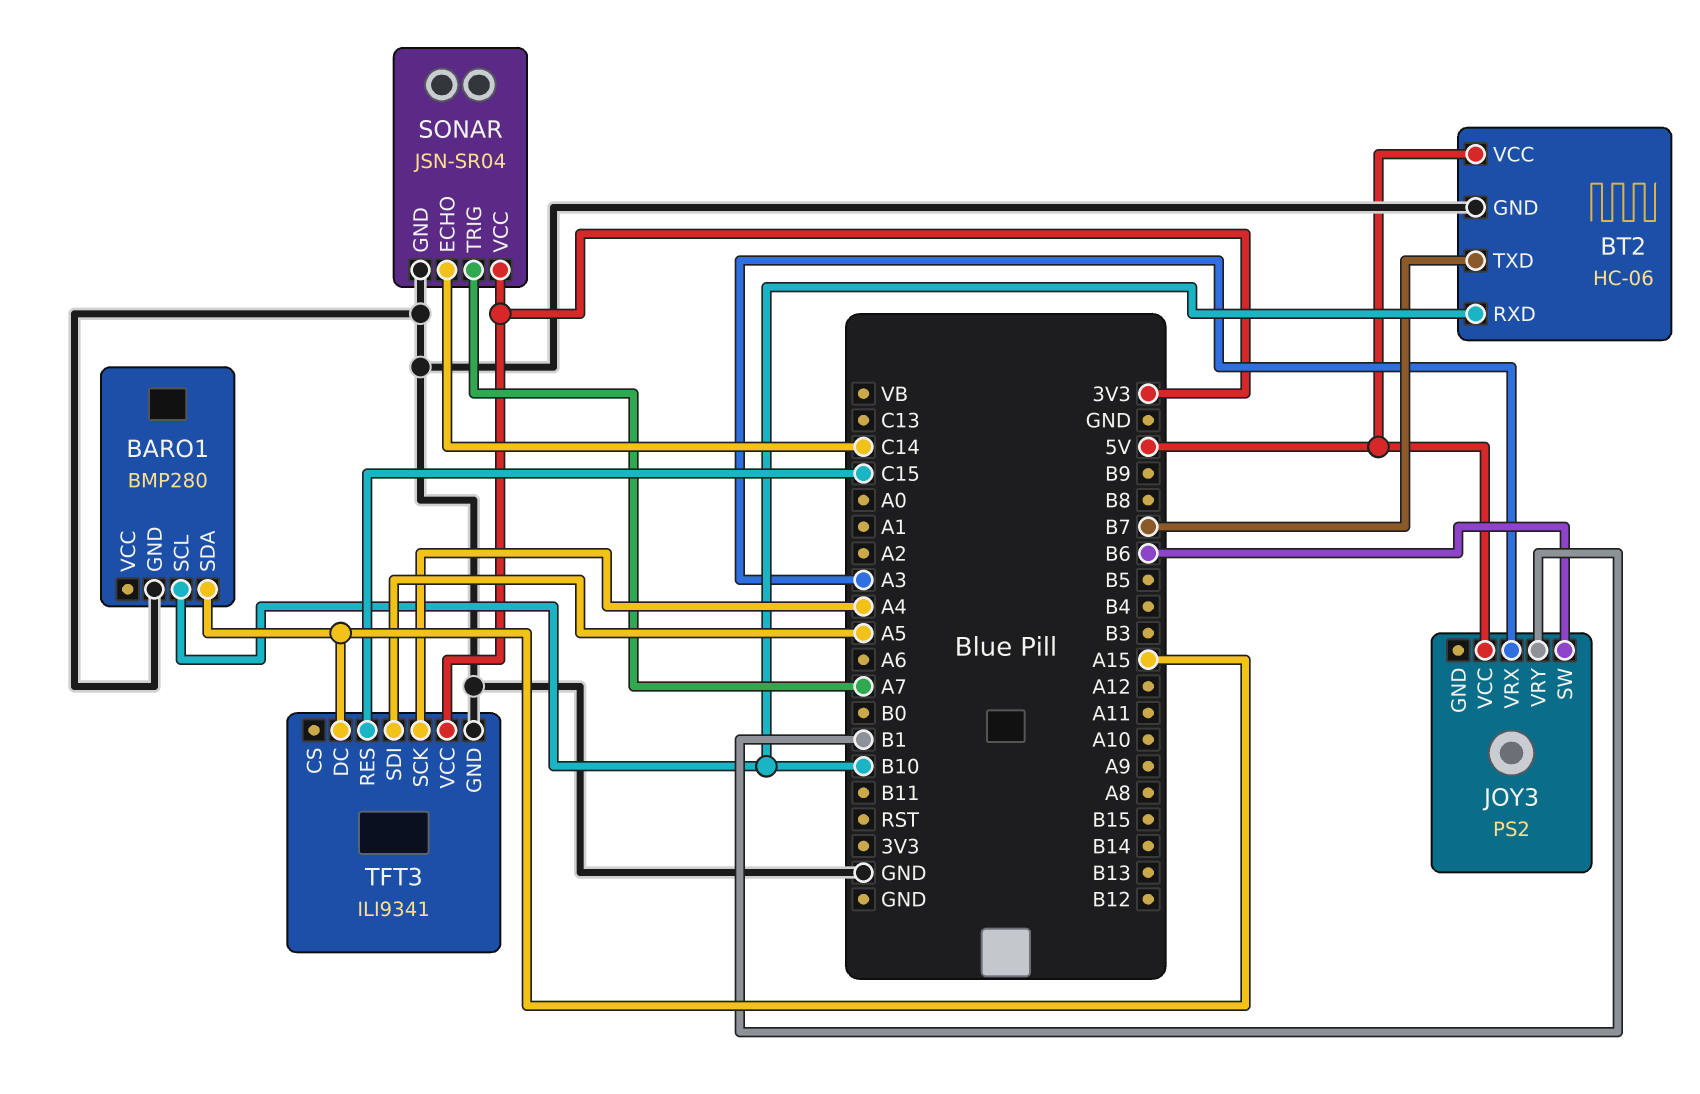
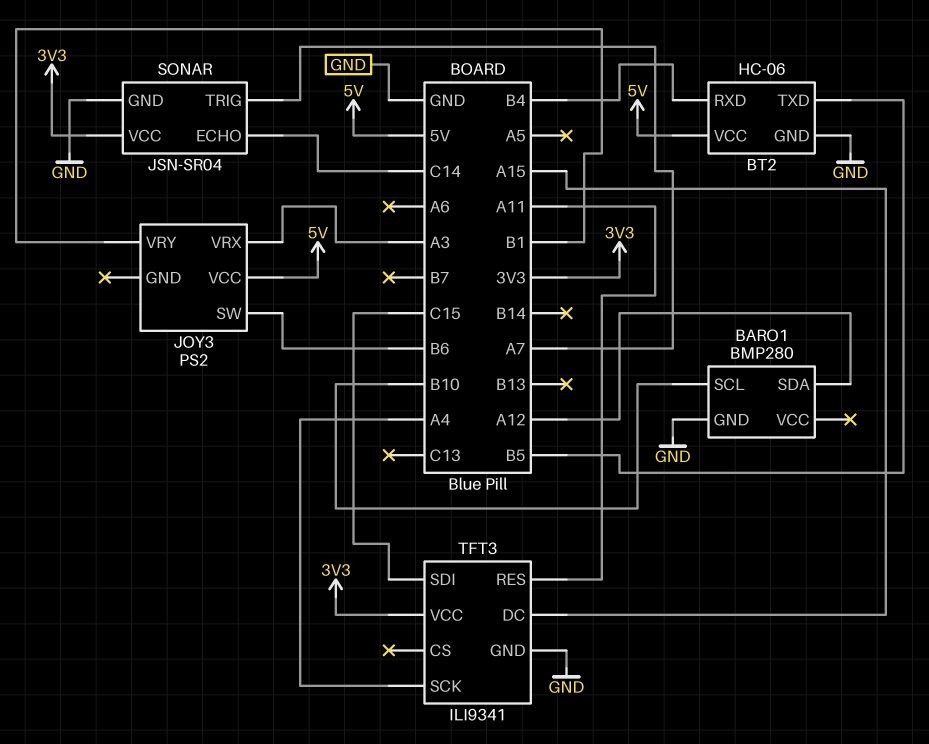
BARO1 pin SDA: A15 -> A12
BT2 pin RXD: B10 -> B4
BT2 pin TXD: B7 -> B5
TFT3 pin RES: C15 -> A11
TFT3 pin SDI: A5 -> C15

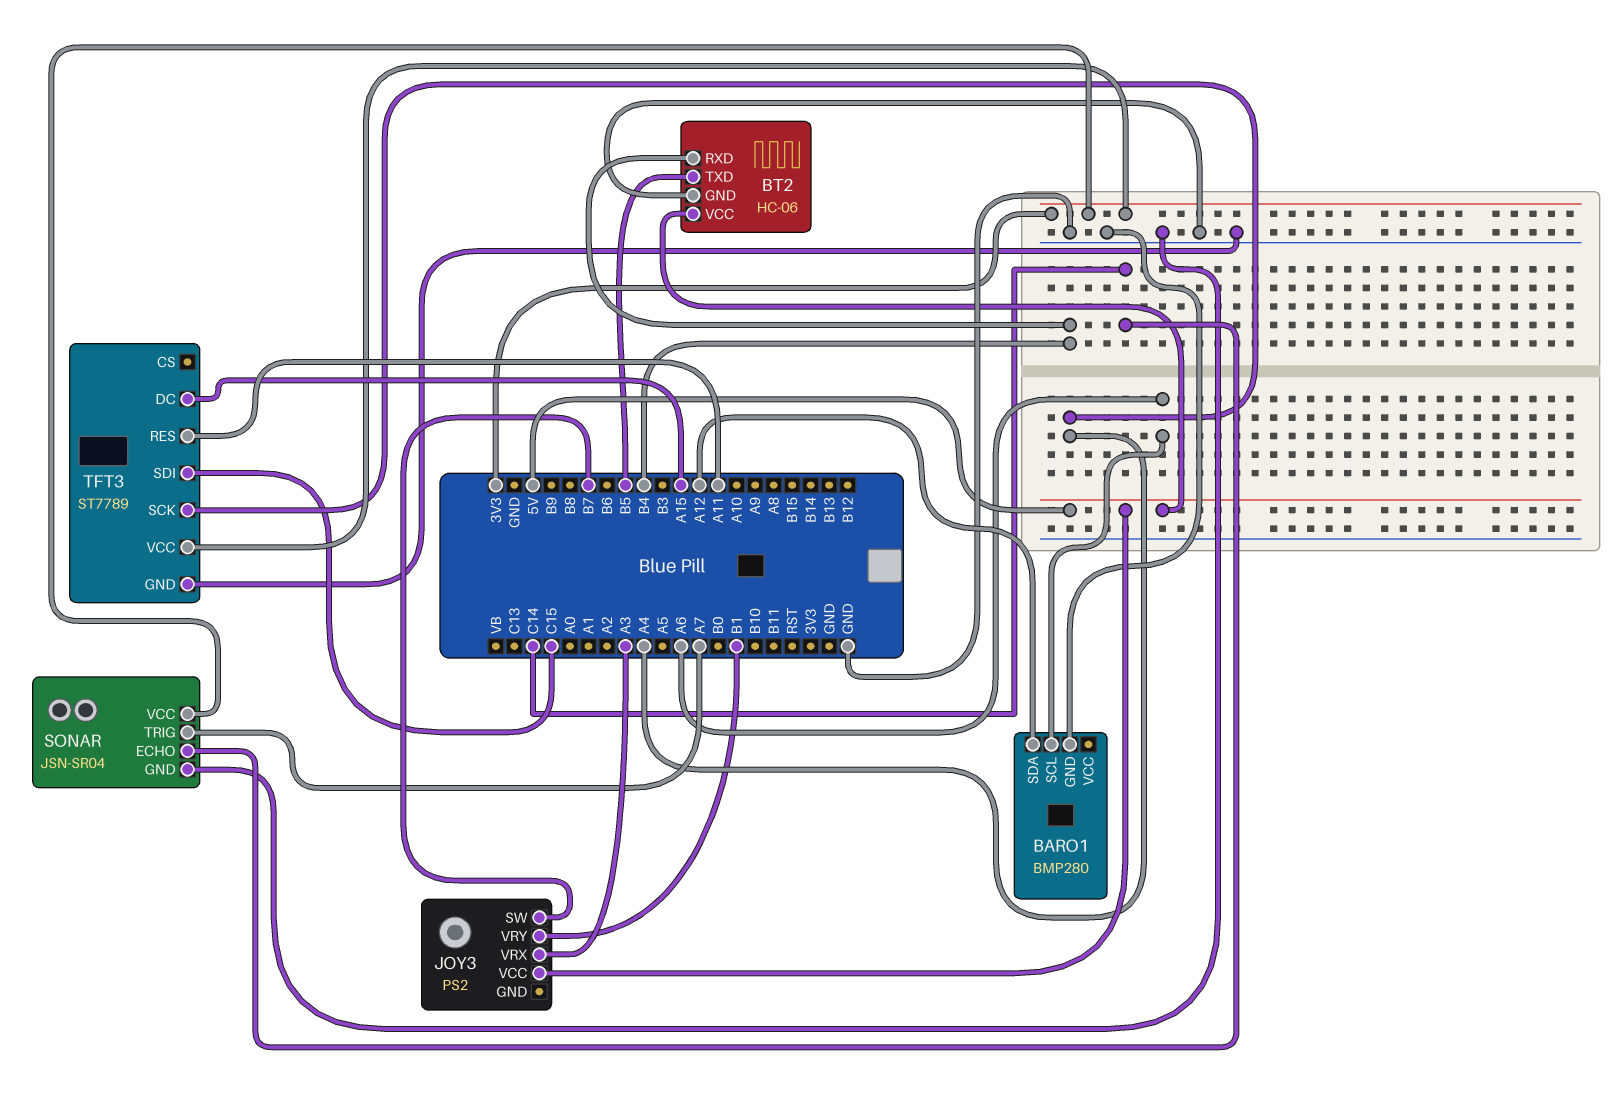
BARO1 pin SCL: B10 -> A6
JOY3 pin SW: B6 -> B7
TFT3: ILI9341 -> ST7789

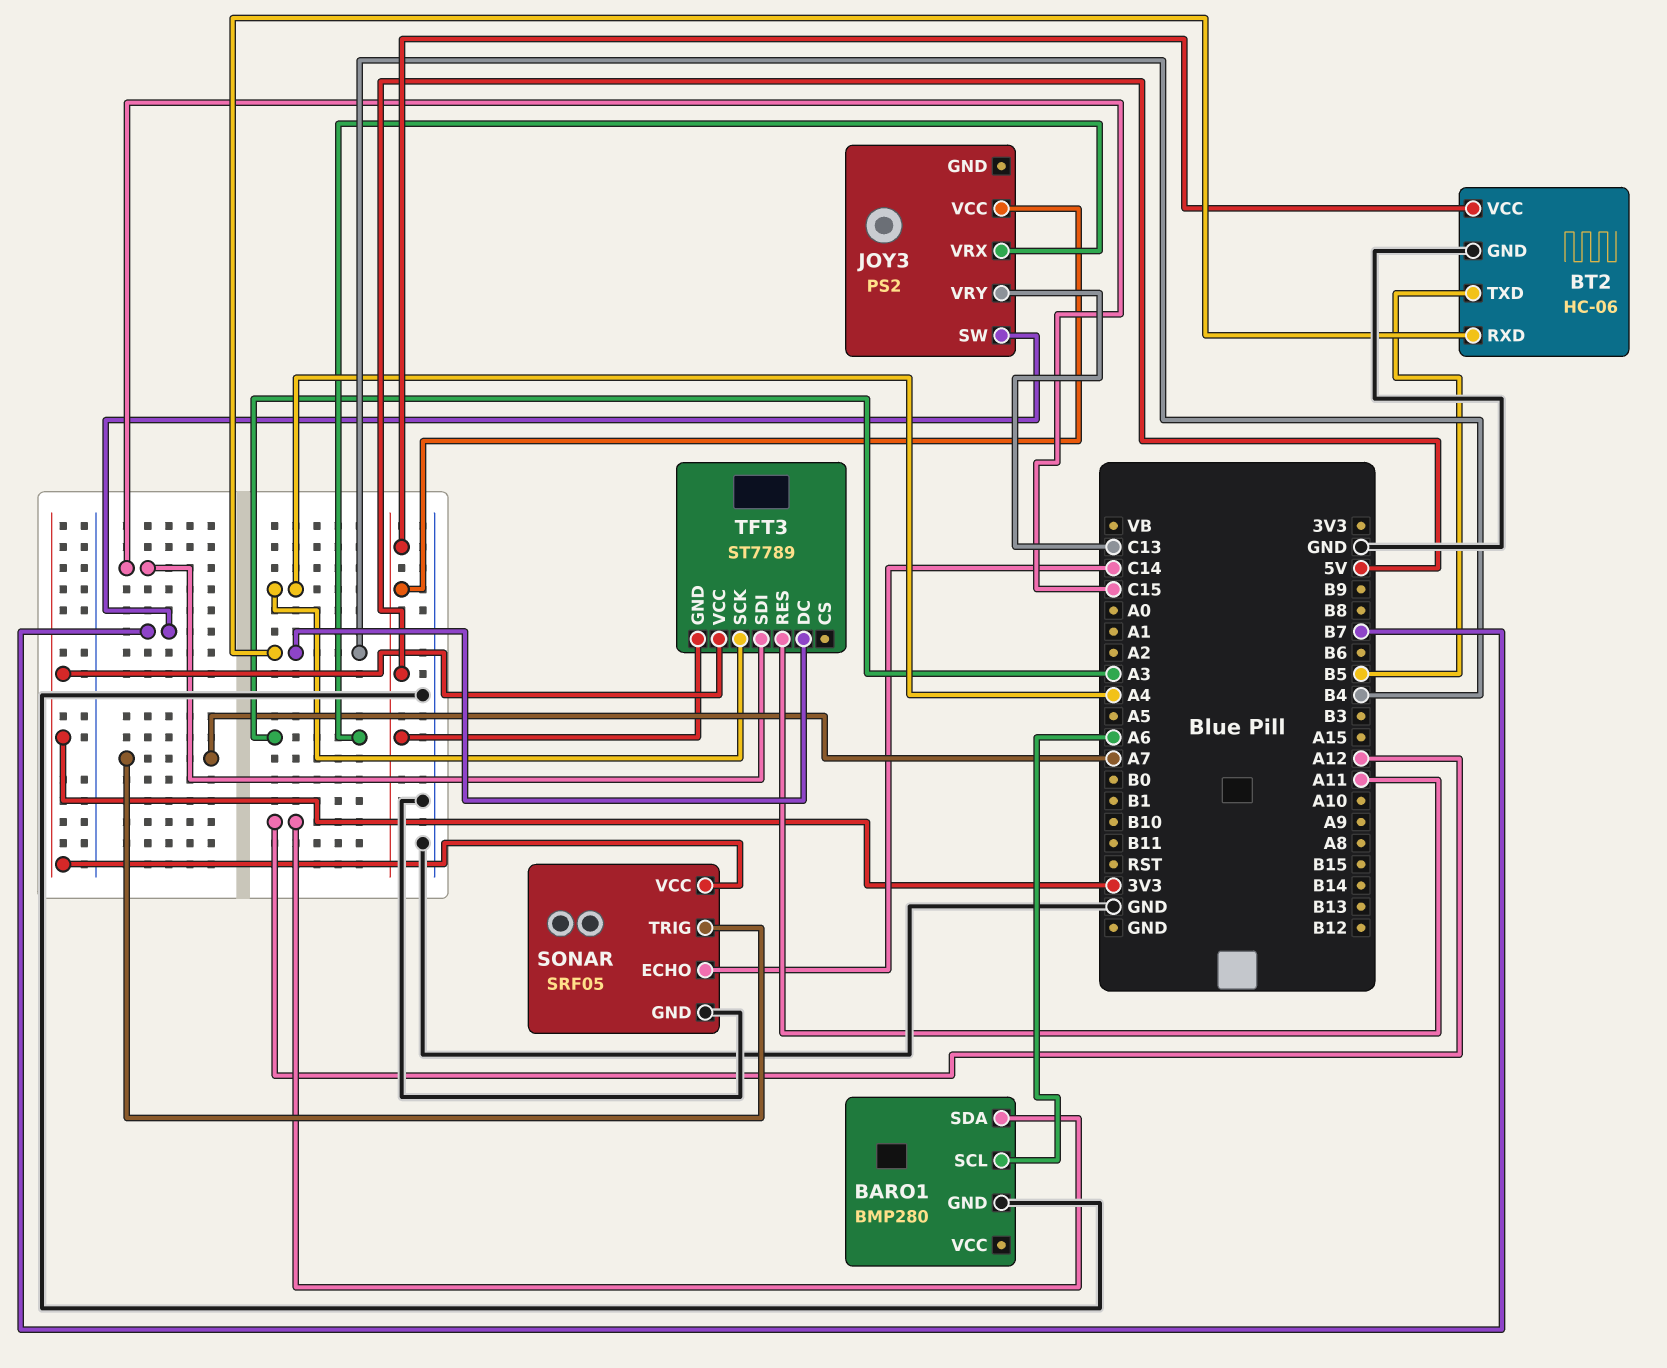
JOY3 pin VRY: B1 -> C13
SONAR: JSN-SR04 -> SRF05
TFT3 pin DC: A15 -> B4
TFT3 pin GND: GND -> 5V

